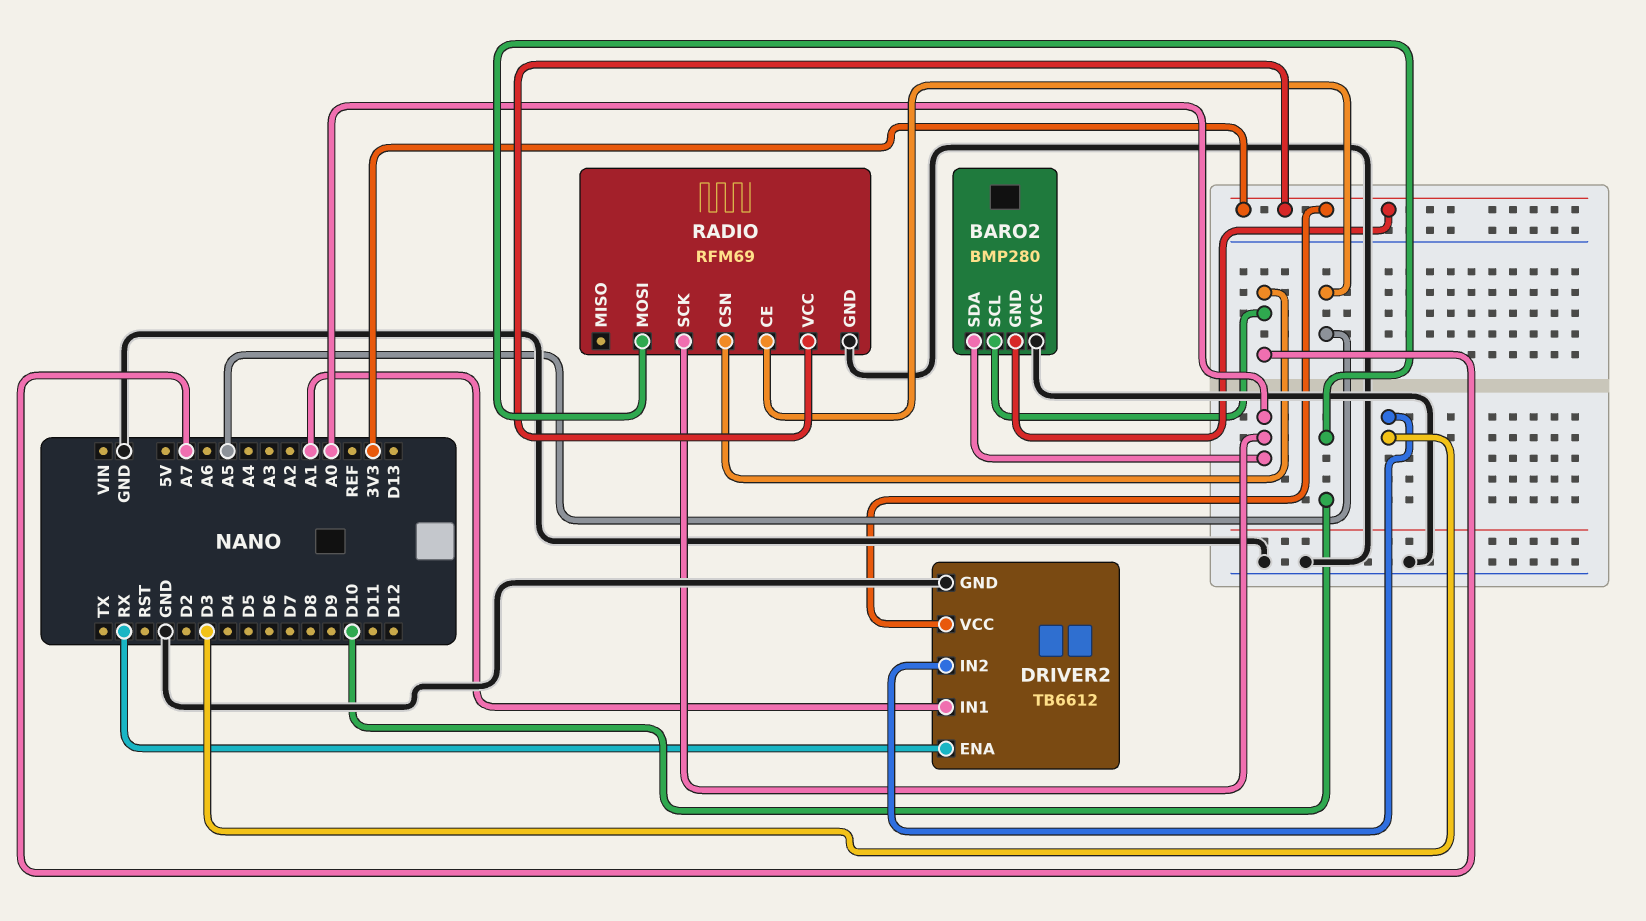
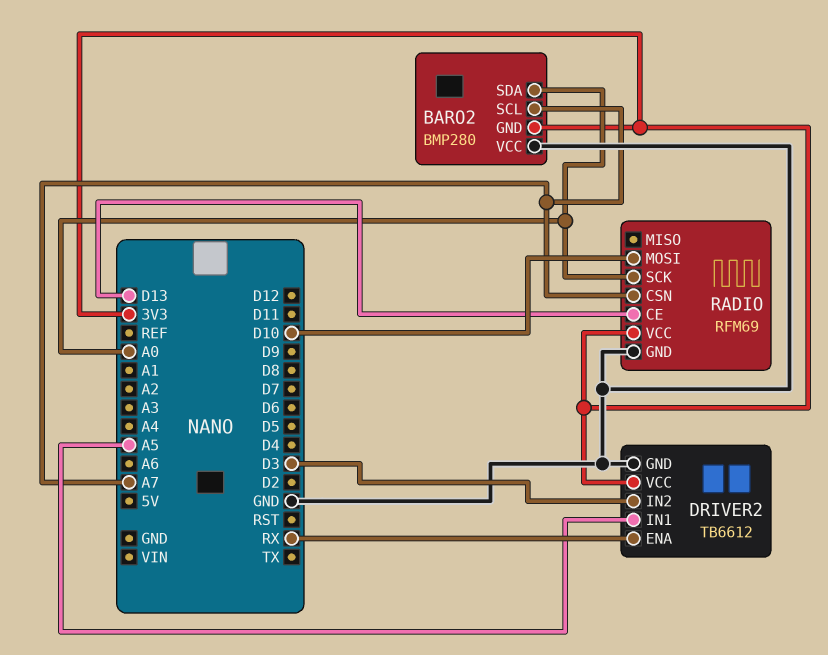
DRIVER2 pin IN1: A1 -> A5
RADIO pin CE: A5 -> D13

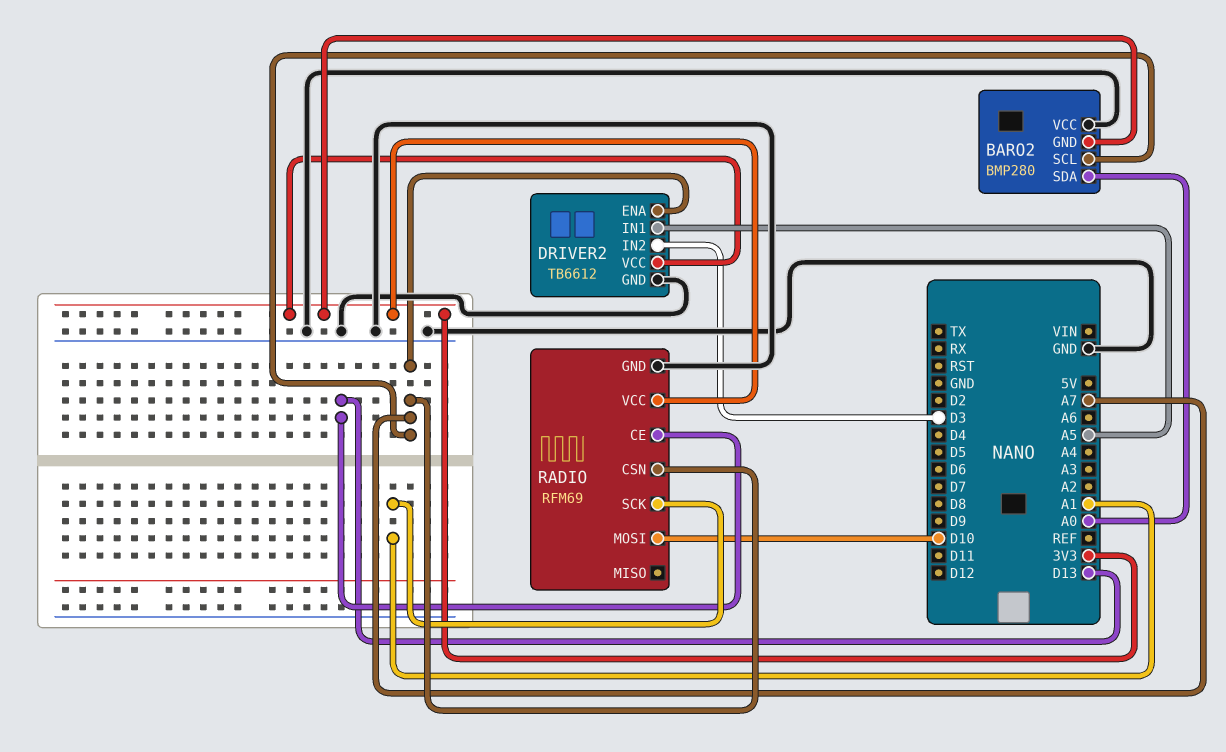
DRIVER2 pin ENA: RX -> A7
RADIO pin SCK: A0 -> A1

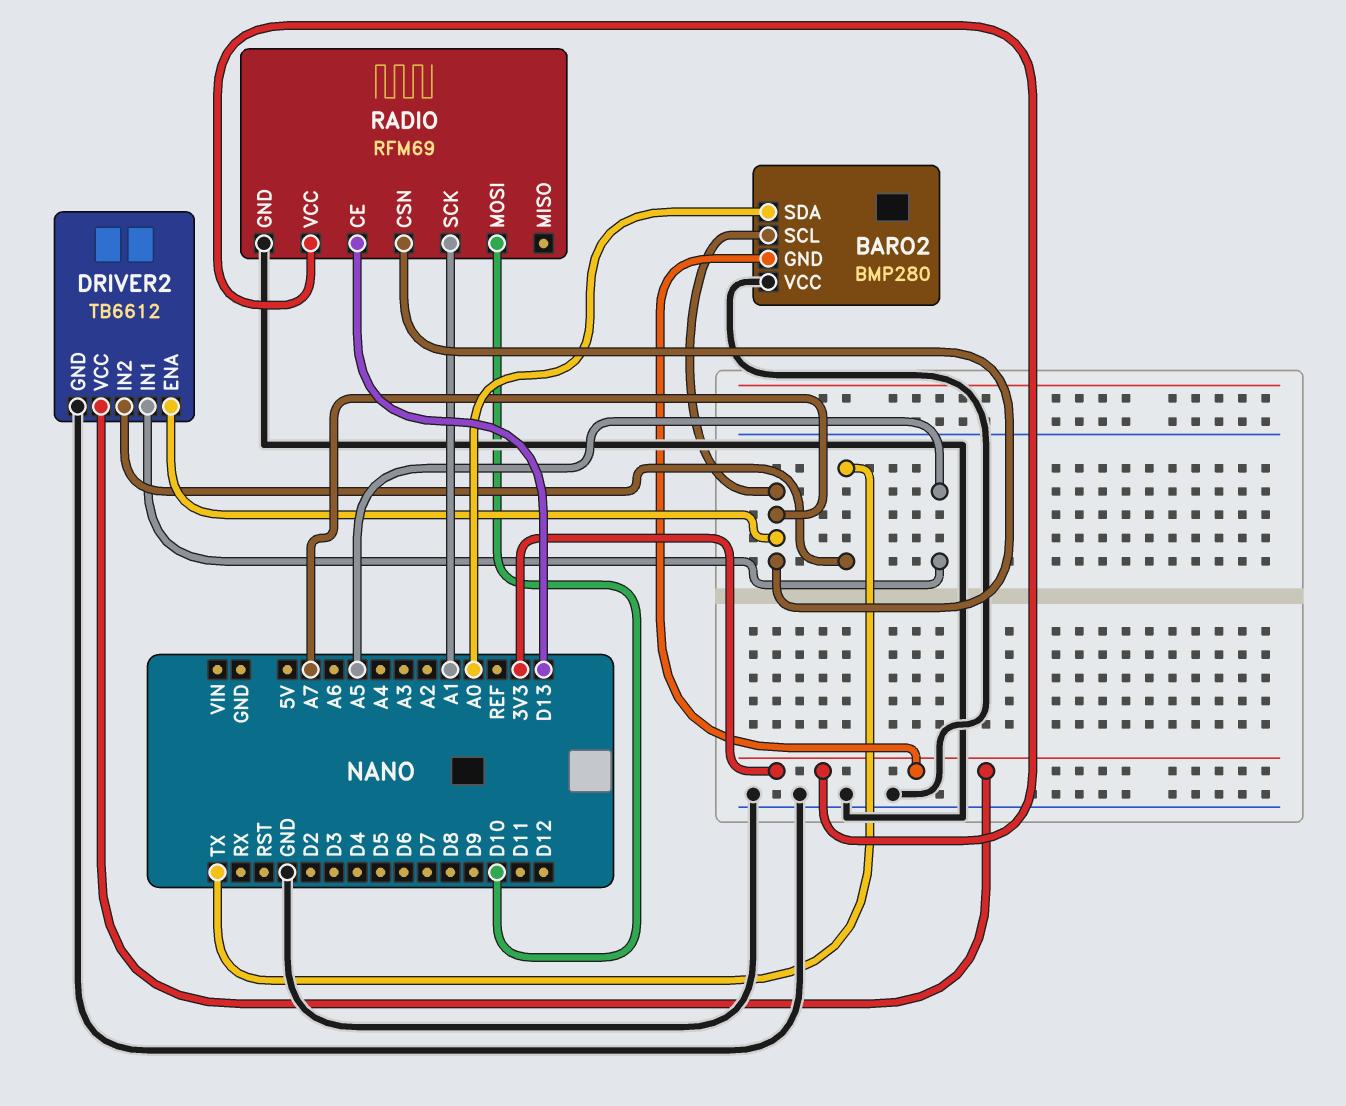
DRIVER2 pin IN2: D3 -> TX

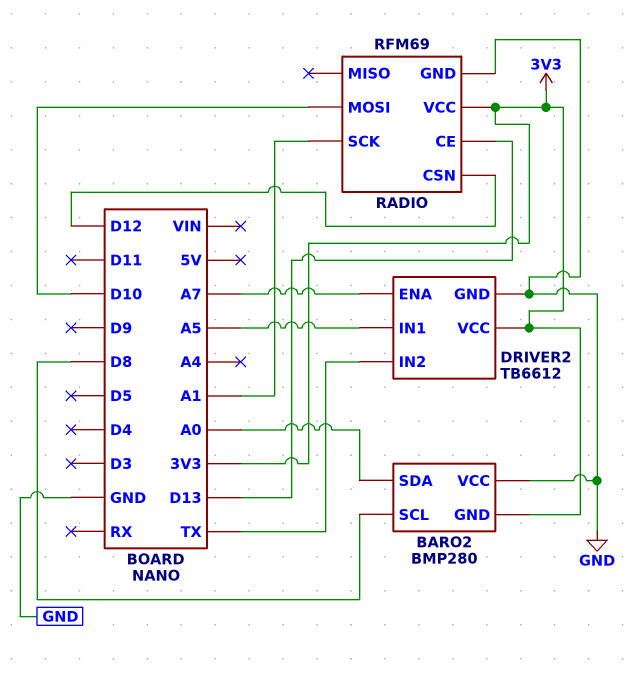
BARO2 pin SCL: A7 -> D8
RADIO pin CSN: A7 -> D12

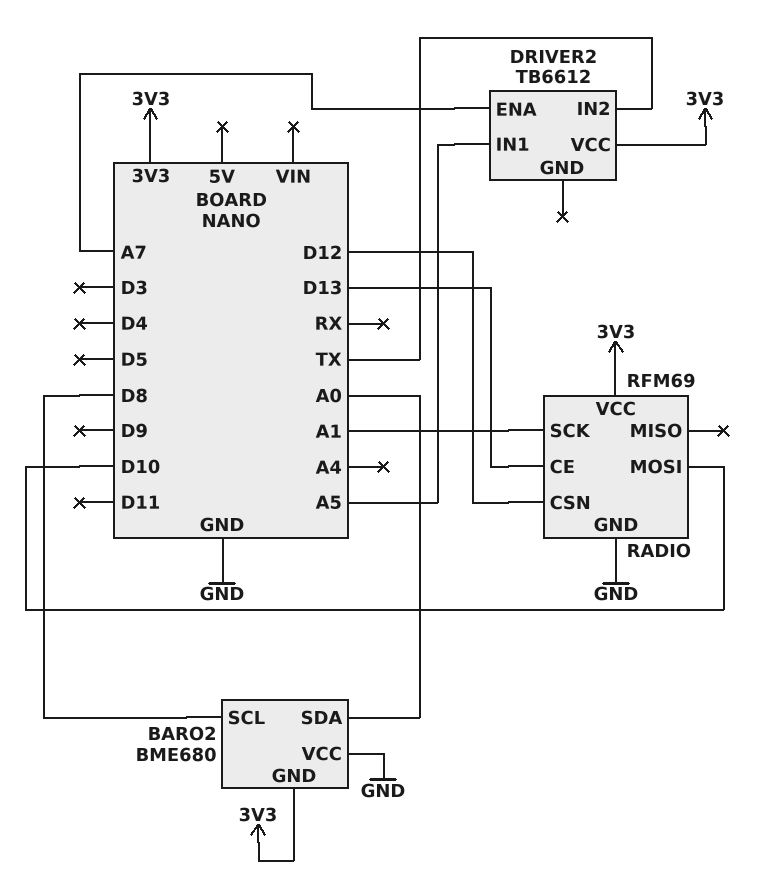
BARO2: BMP280 -> BME680
DRIVER2 pin GND: GND -> none

